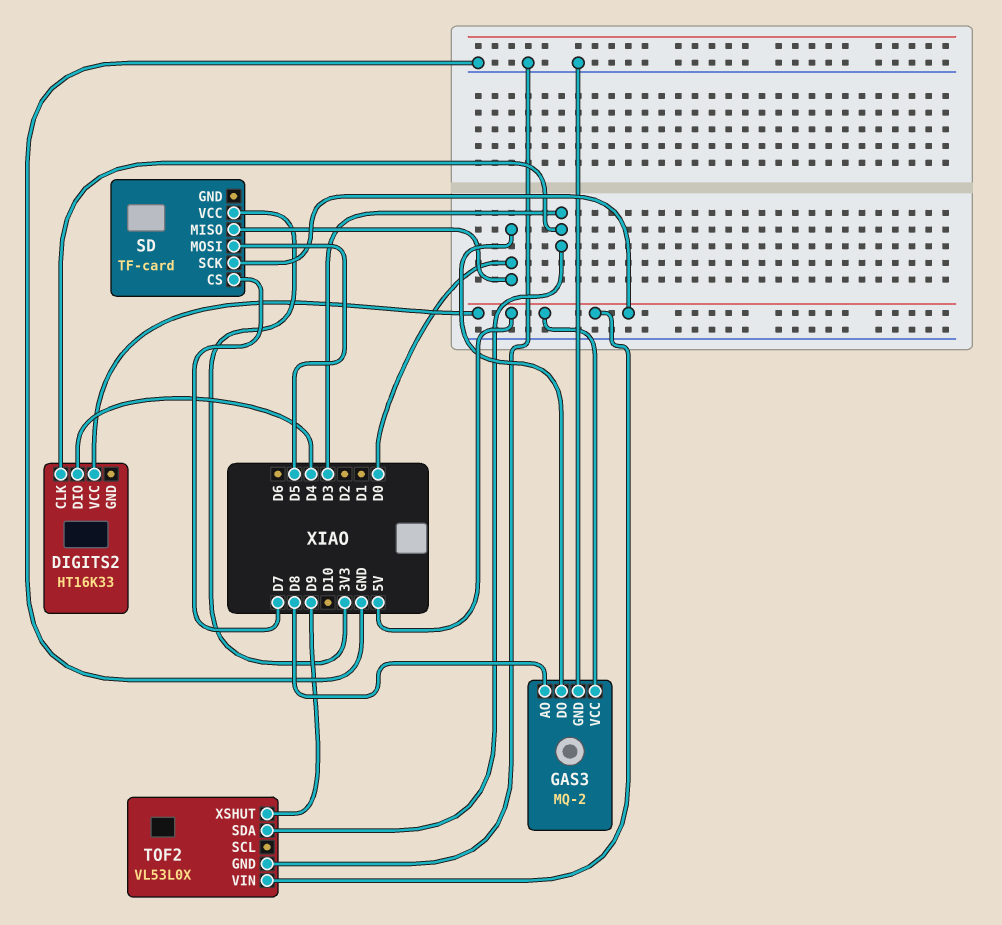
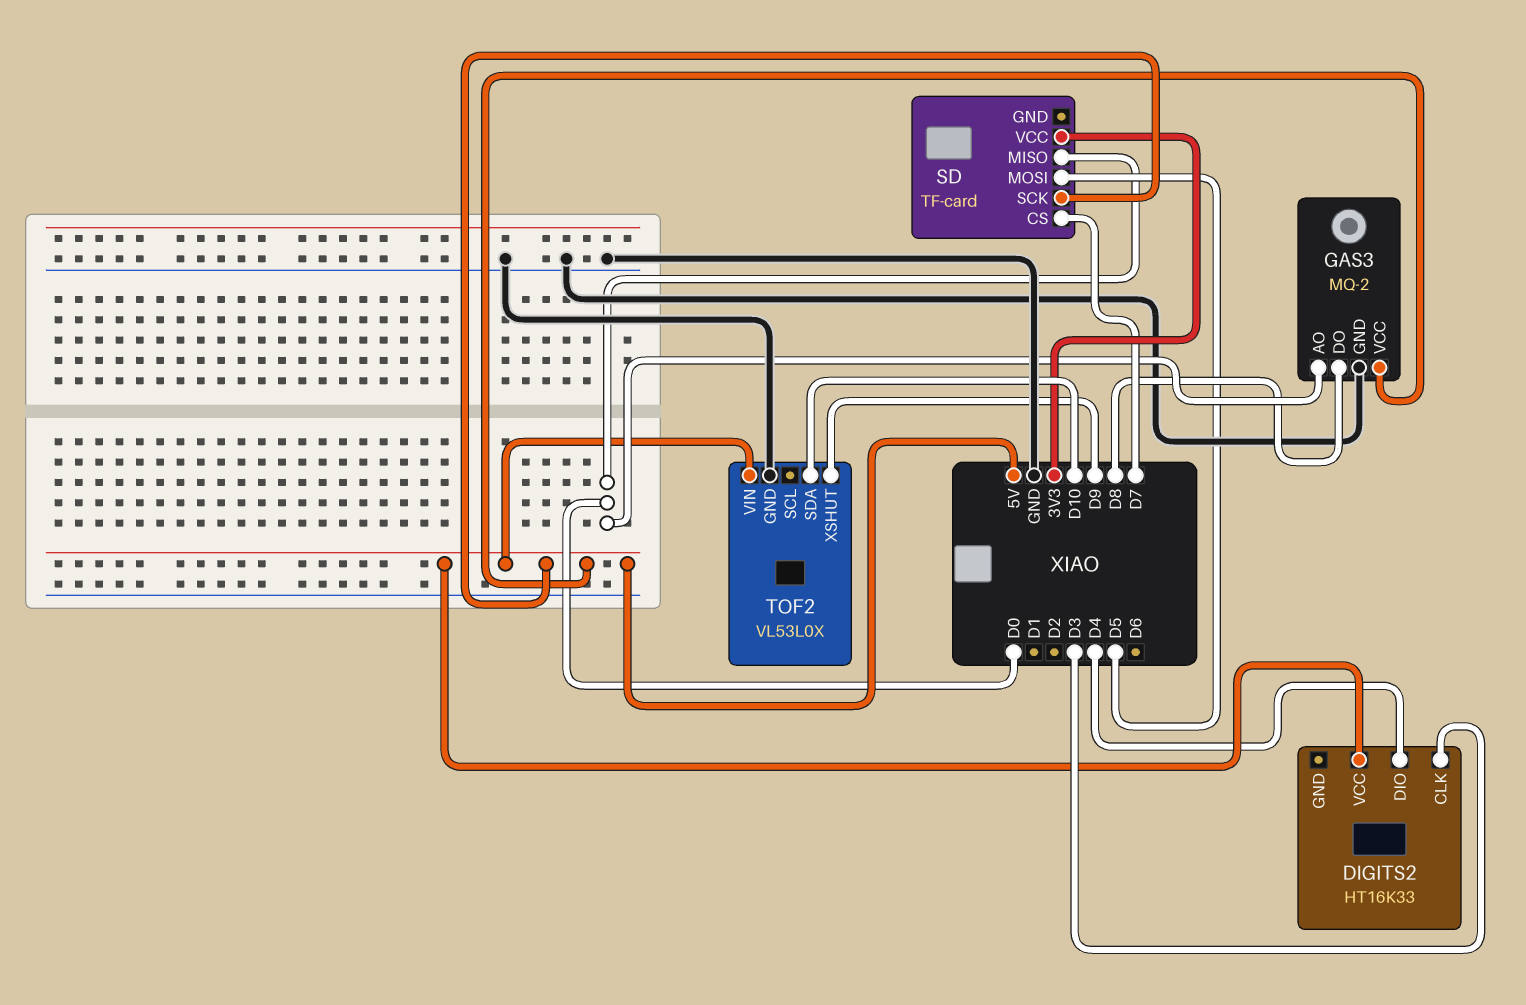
GAS3 pin AO: D8 -> D0
GAS3 pin DO: D0 -> D8
TOF2 pin SDA: D3 -> D10

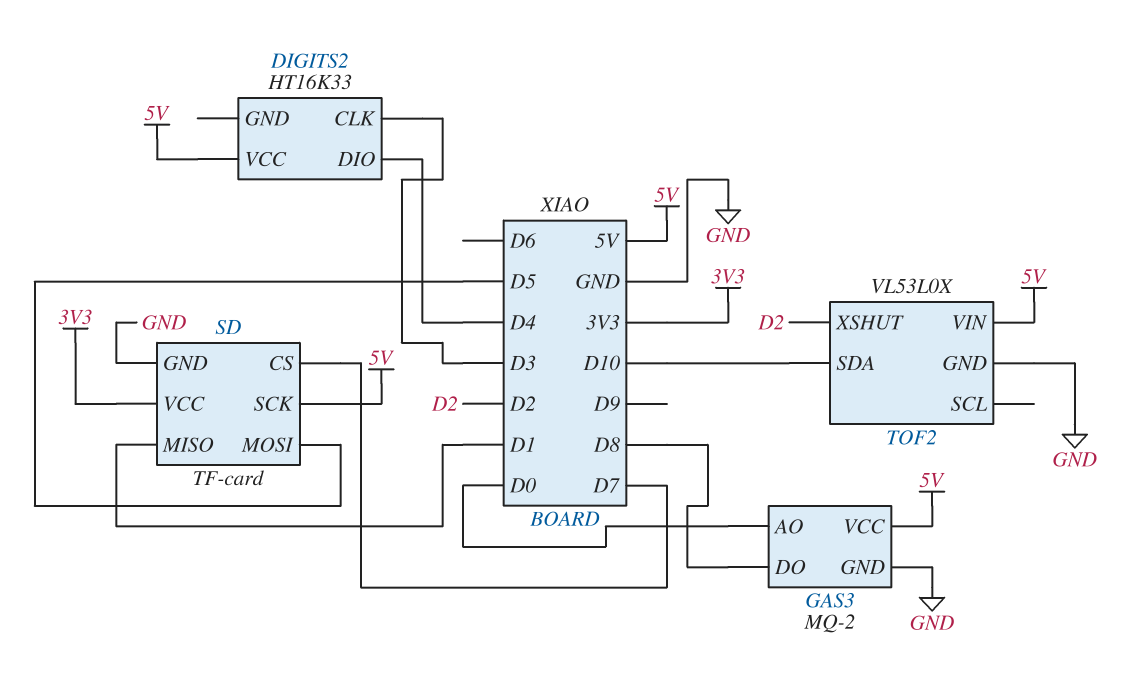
SD pin GND: none -> GND
SD pin MISO: D0 -> D1
TOF2 pin XSHUT: D9 -> D2

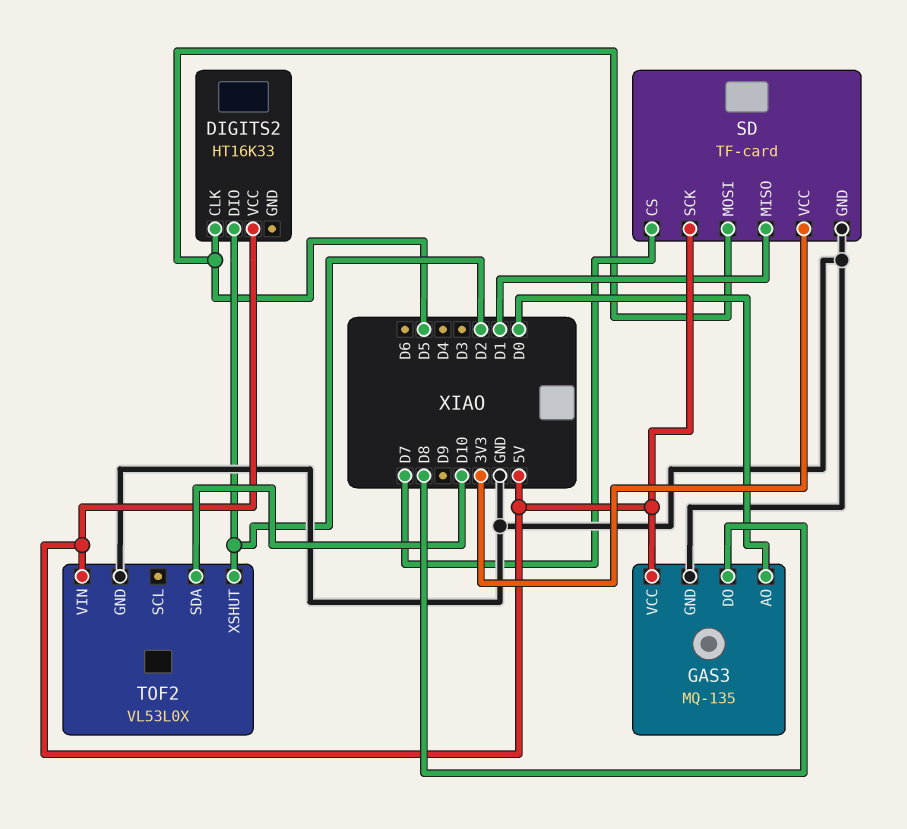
DIGITS2 pin CLK: D3 -> D5
DIGITS2 pin DIO: D4 -> D2
GAS3: MQ-2 -> MQ-135

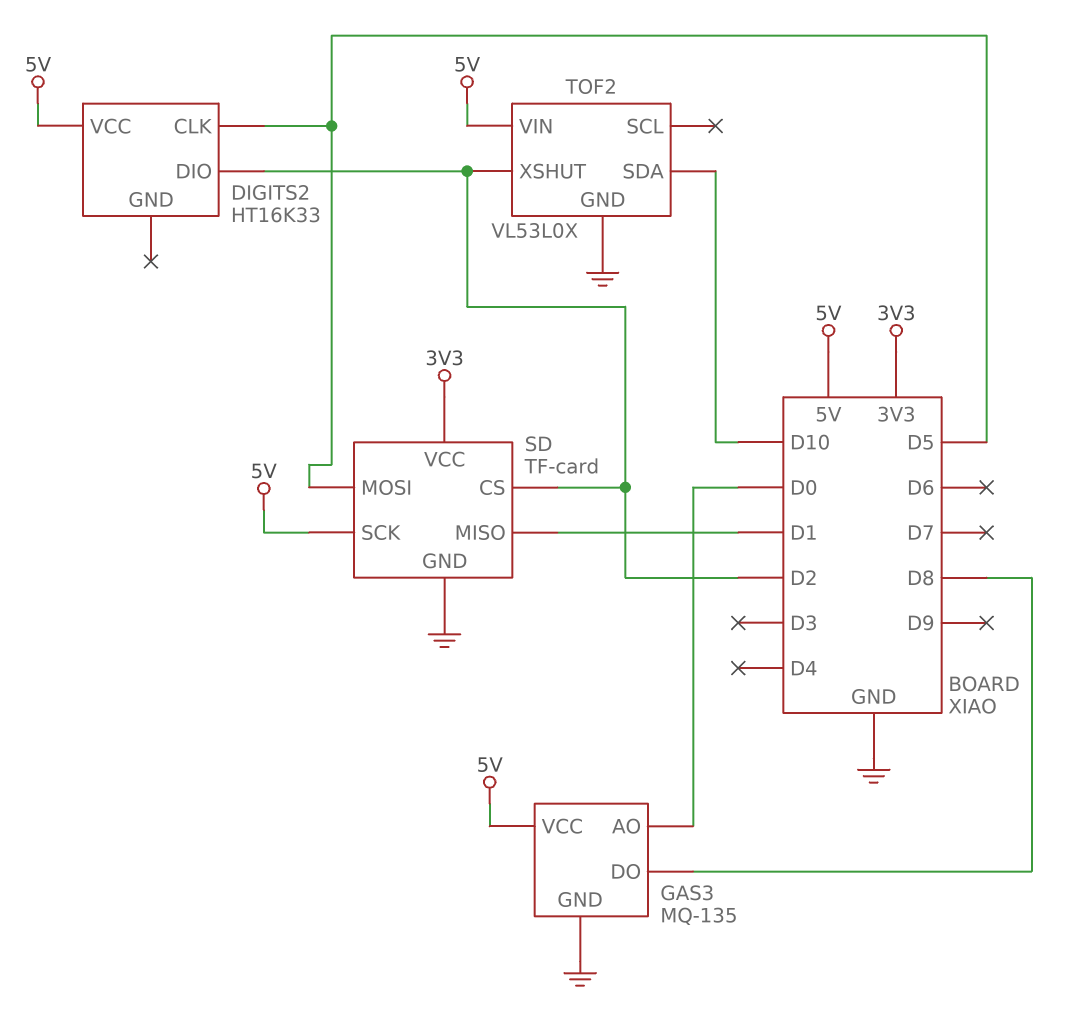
SD pin CS: D7 -> D2

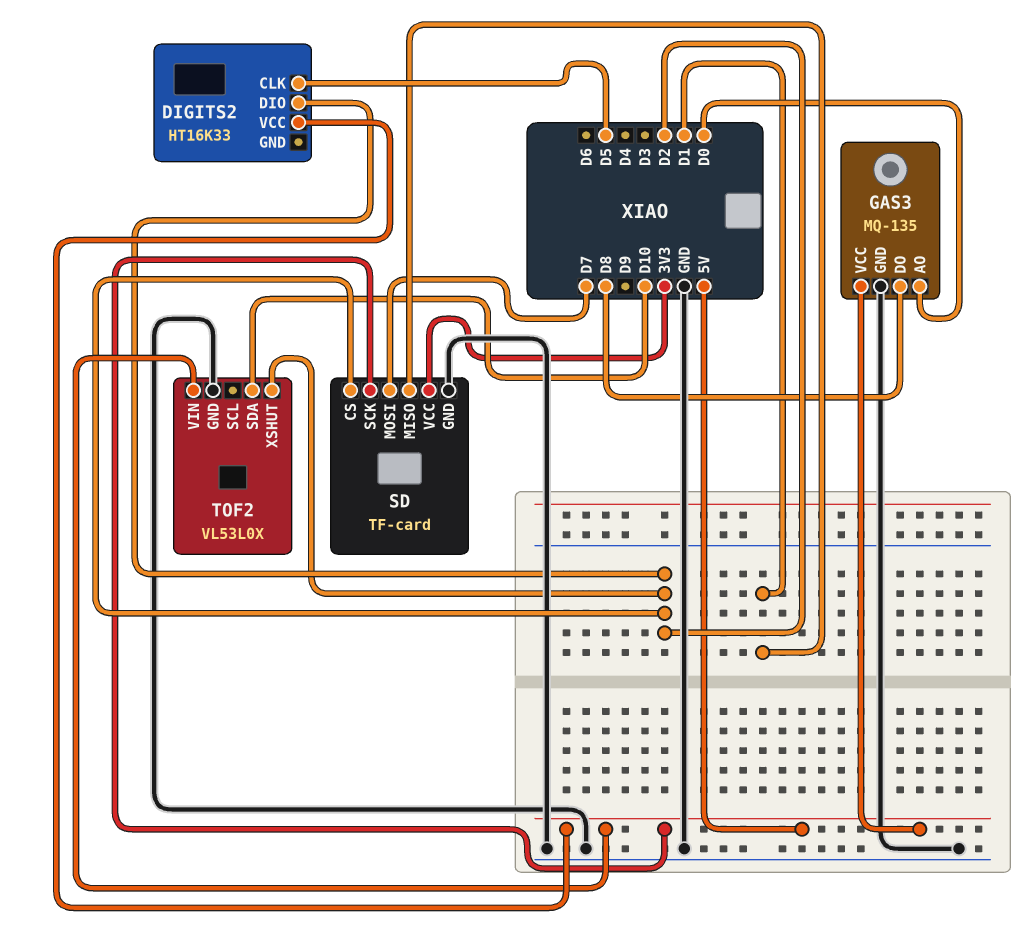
SD pin MOSI: D5 -> D7

